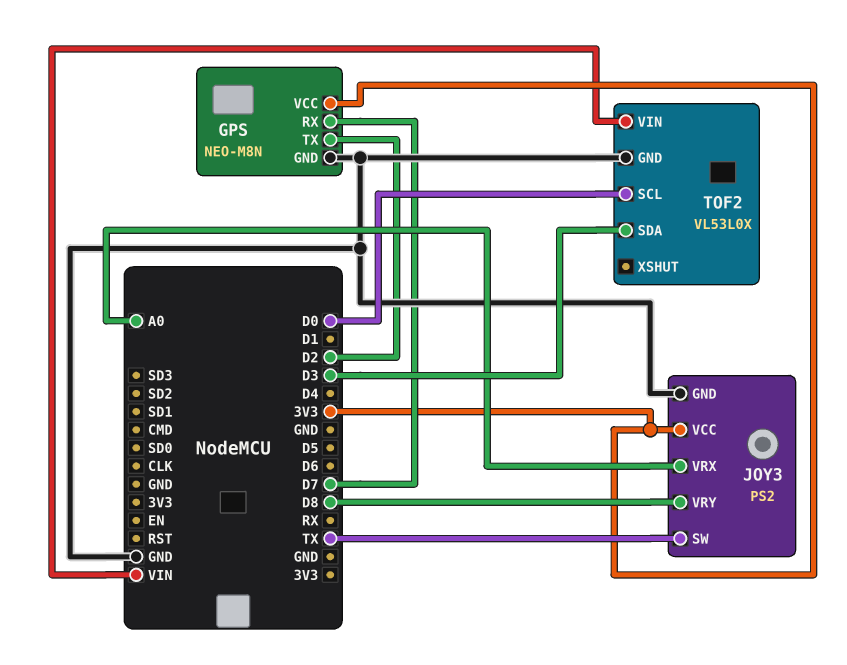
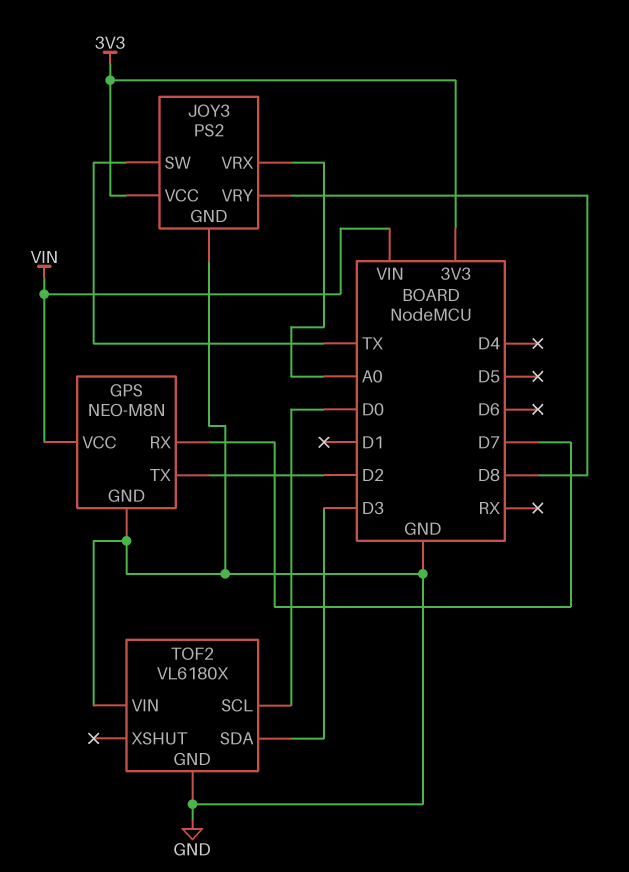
GPS pin VCC: 3V3 -> VIN
TOF2: VL53L0X -> VL6180X
TOF2 pin VIN: VIN -> GND

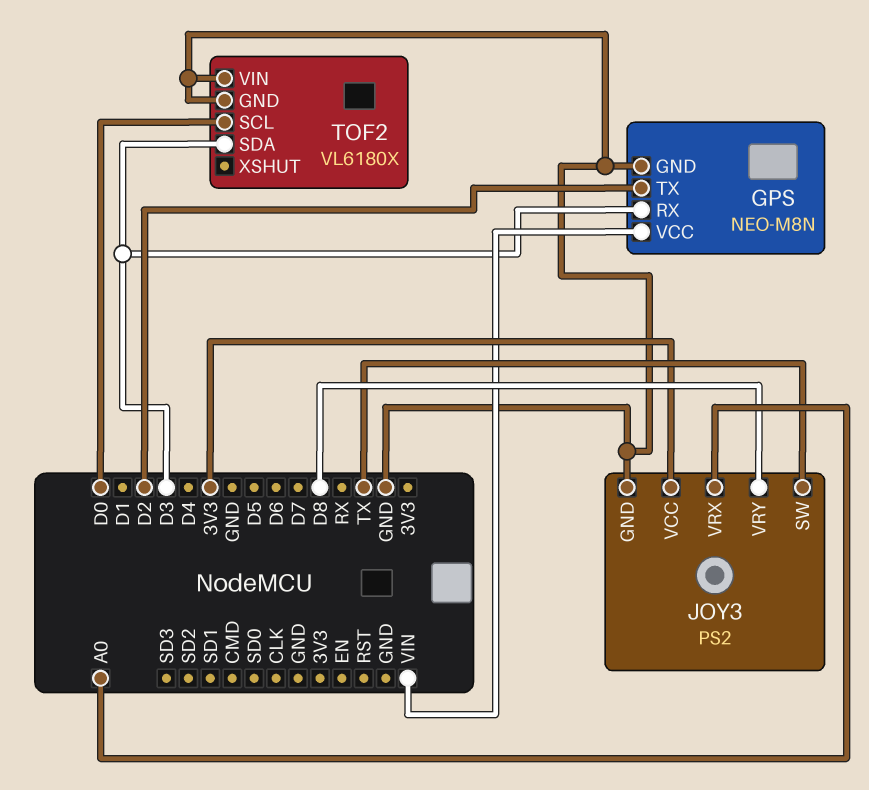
GPS pin RX: D7 -> D3

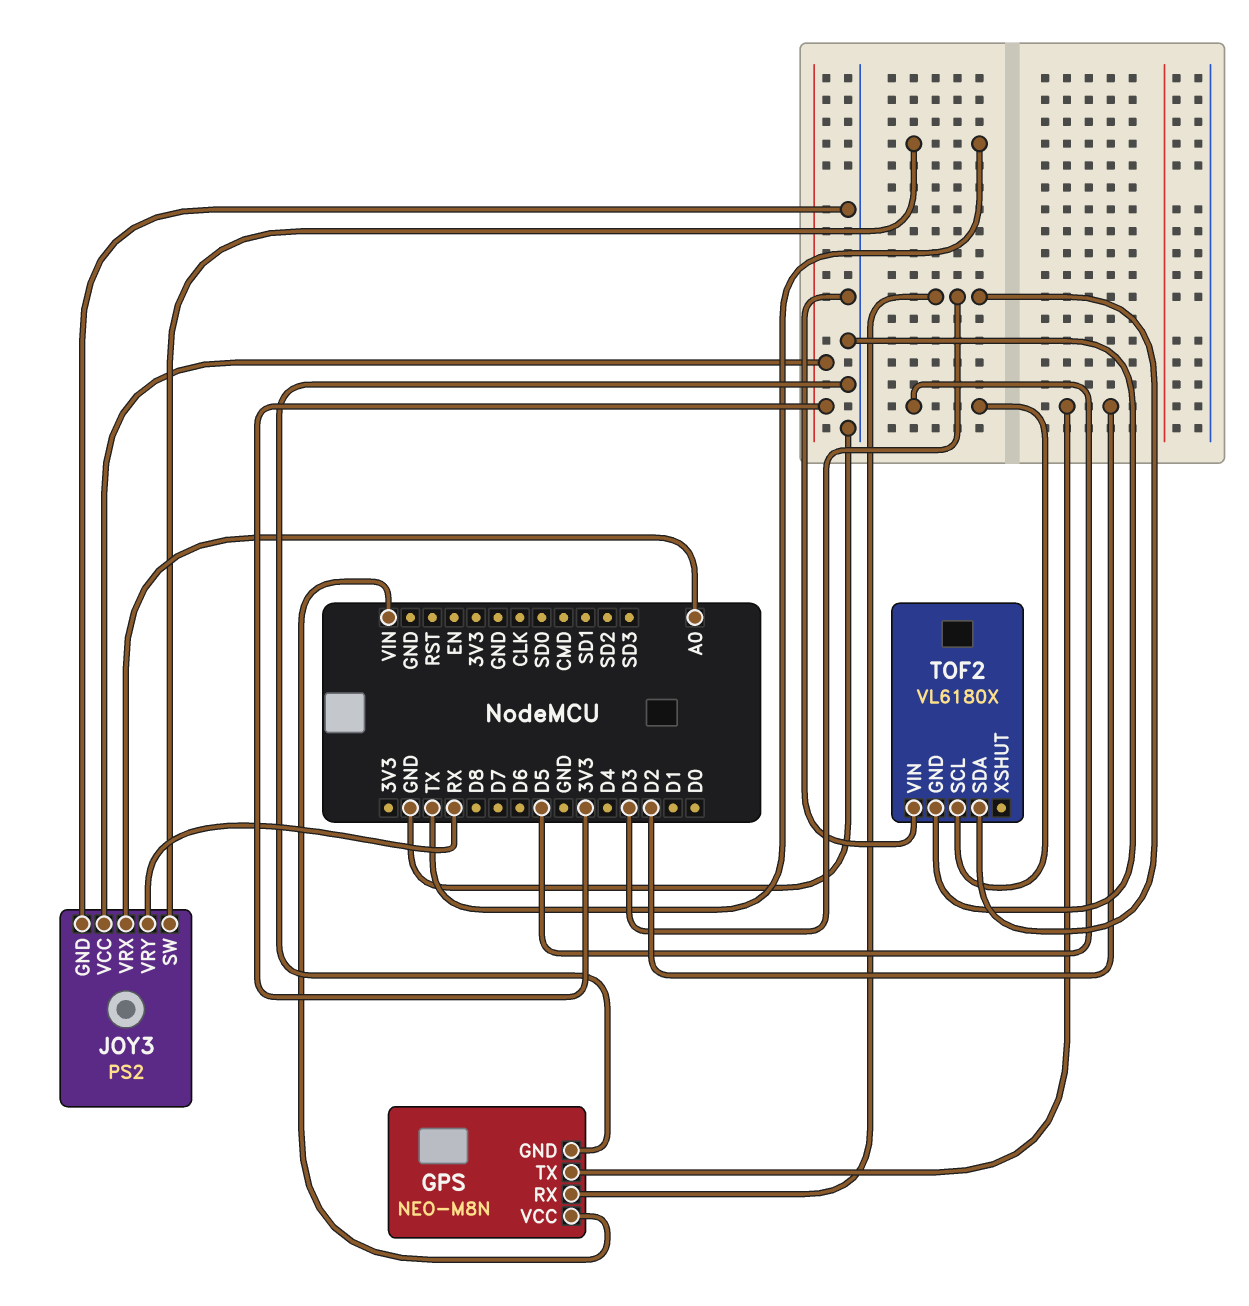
JOY3 pin VRY: D8 -> RX
TOF2 pin SCL: D0 -> D5

